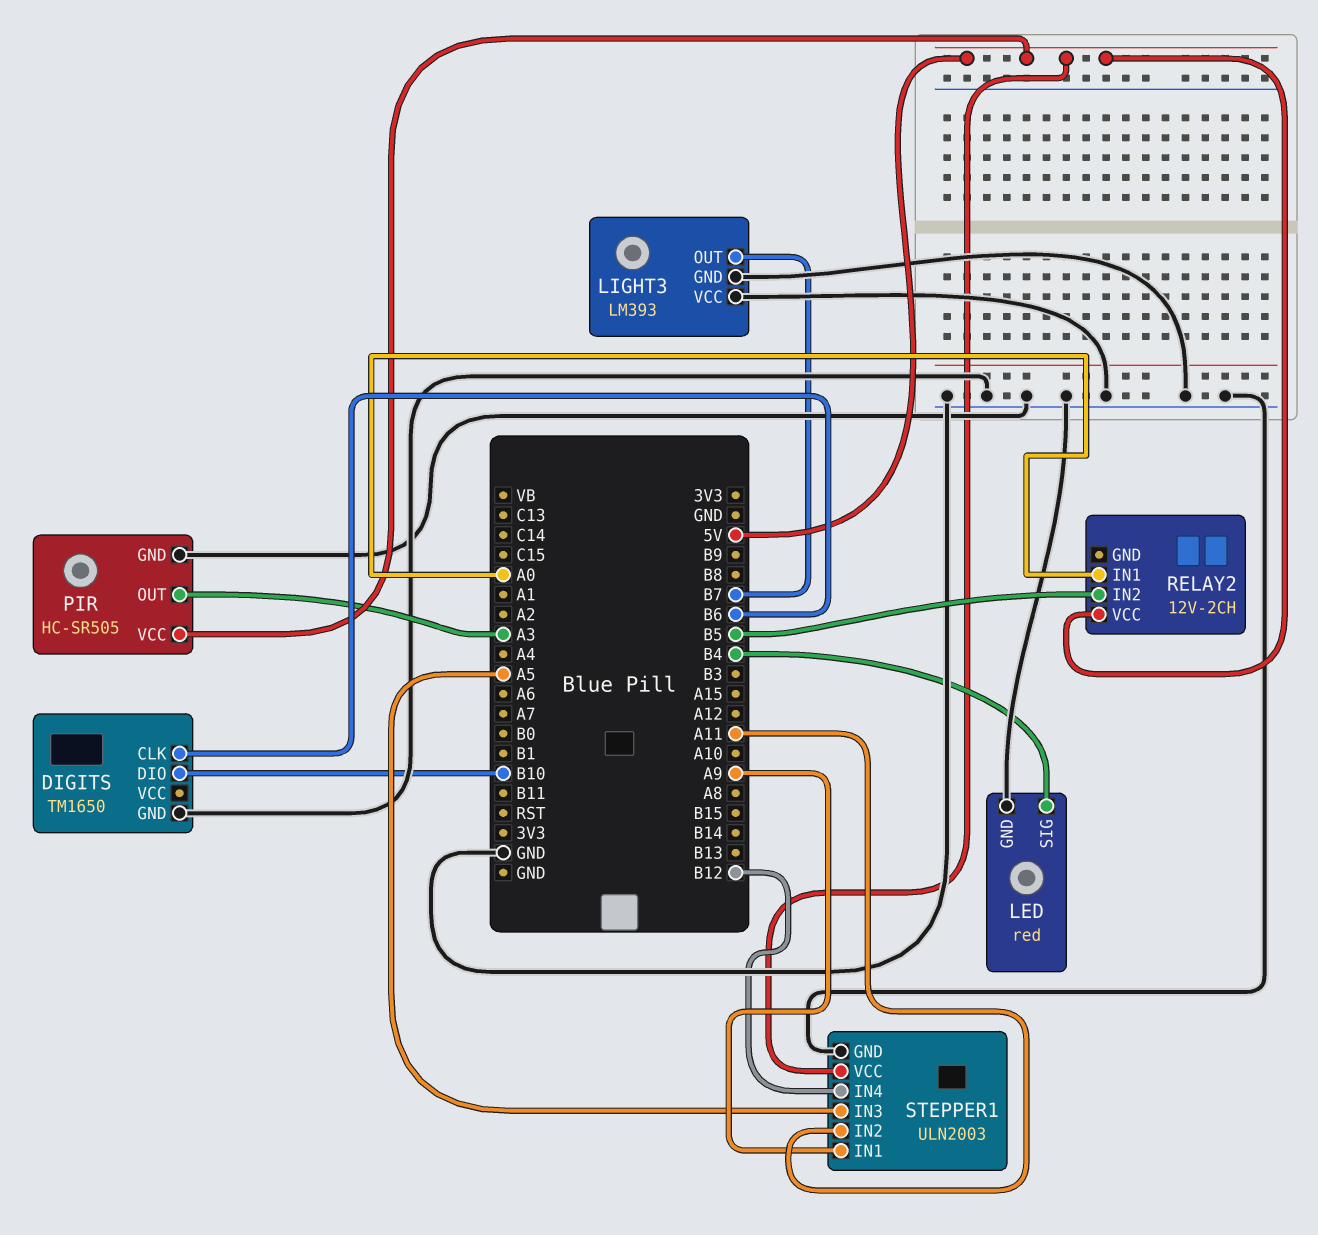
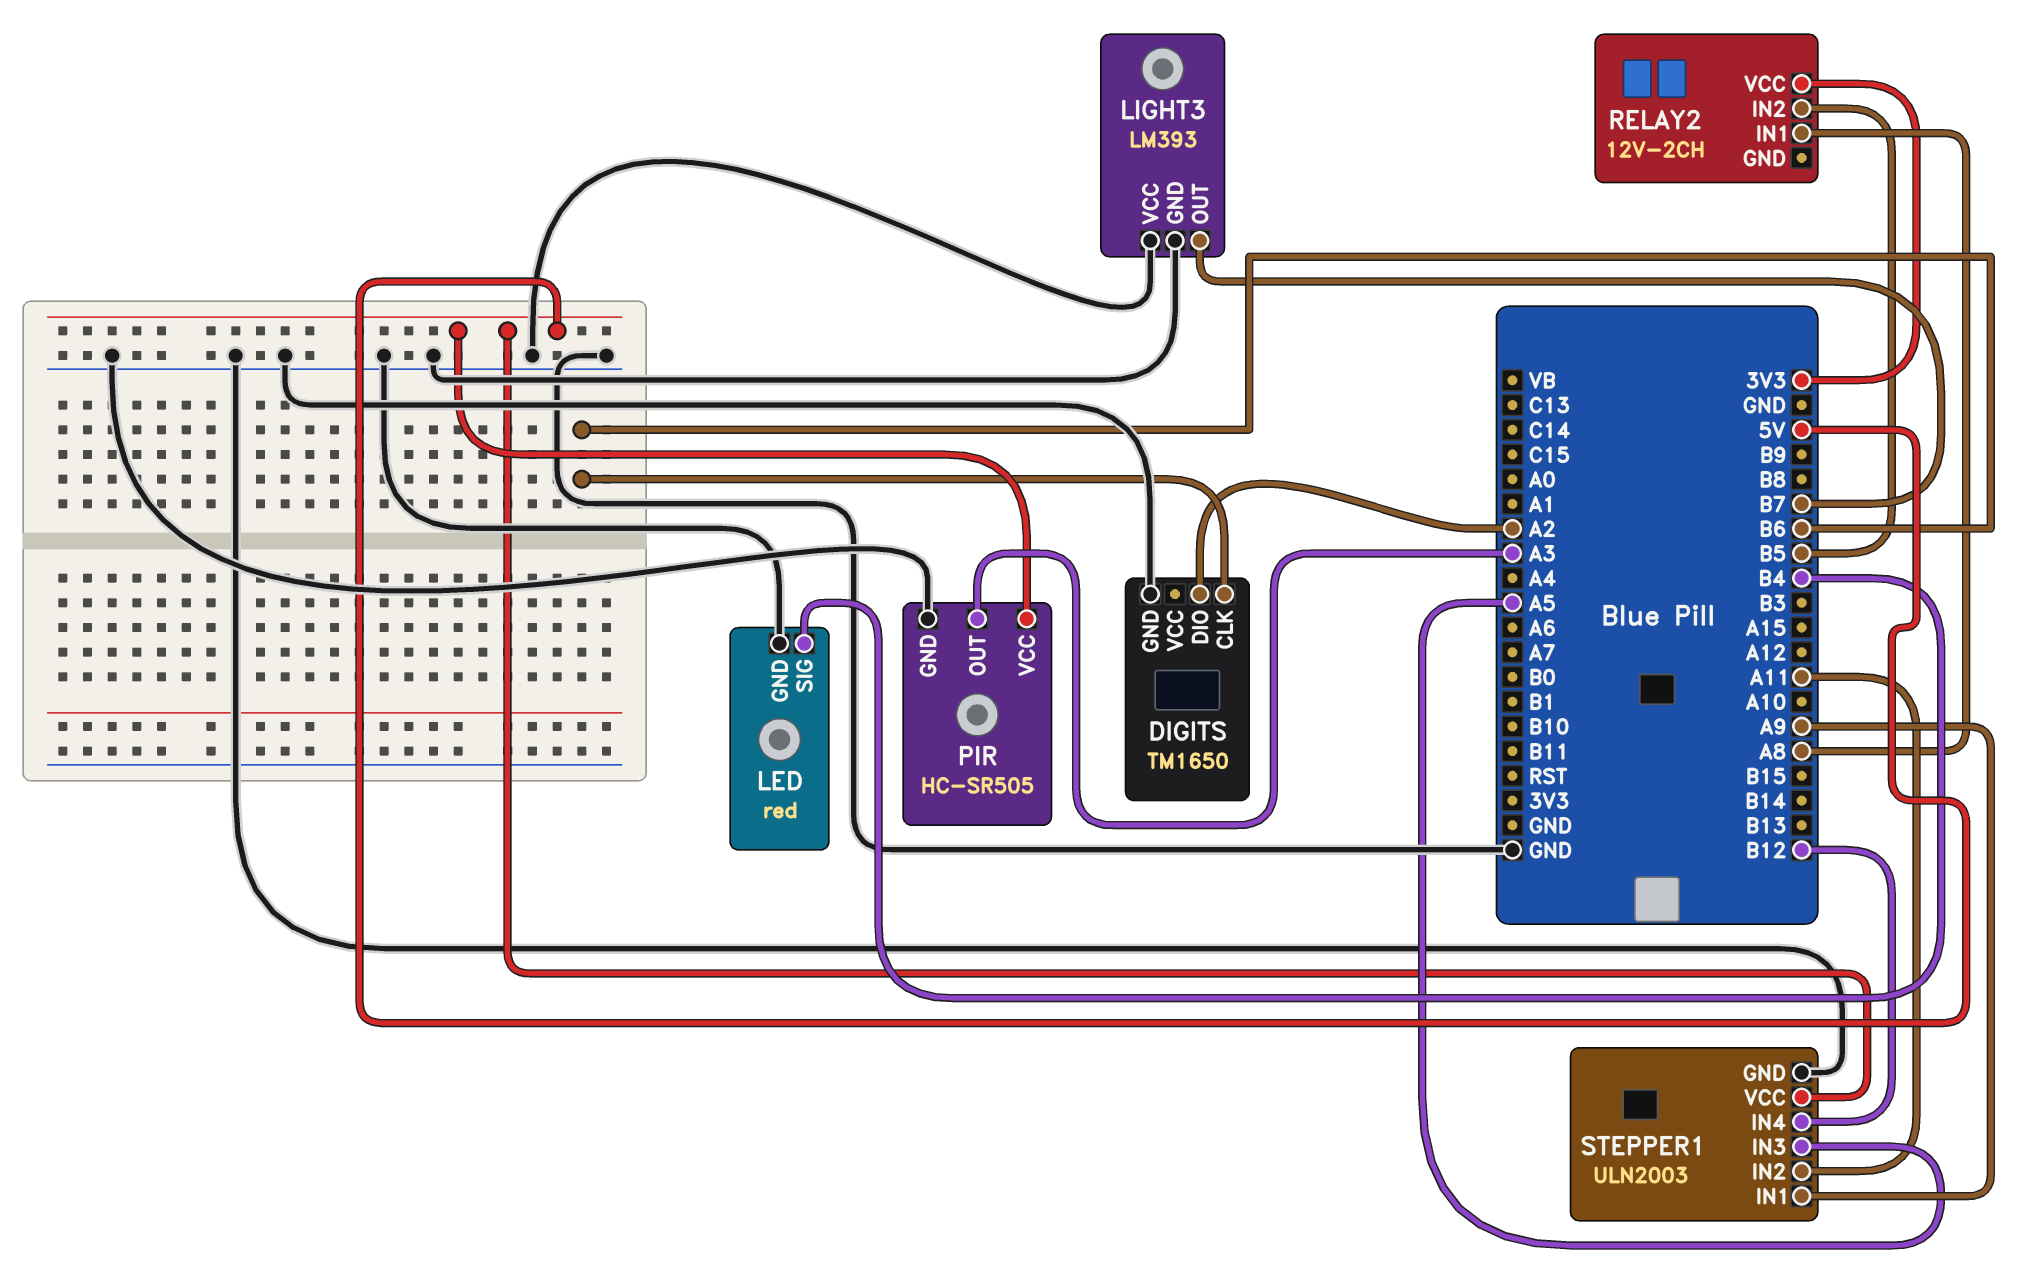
DIGITS pin DIO: B10 -> A2
RELAY2 pin IN1: A0 -> A8
RELAY2 pin VCC: 5V -> 3V3

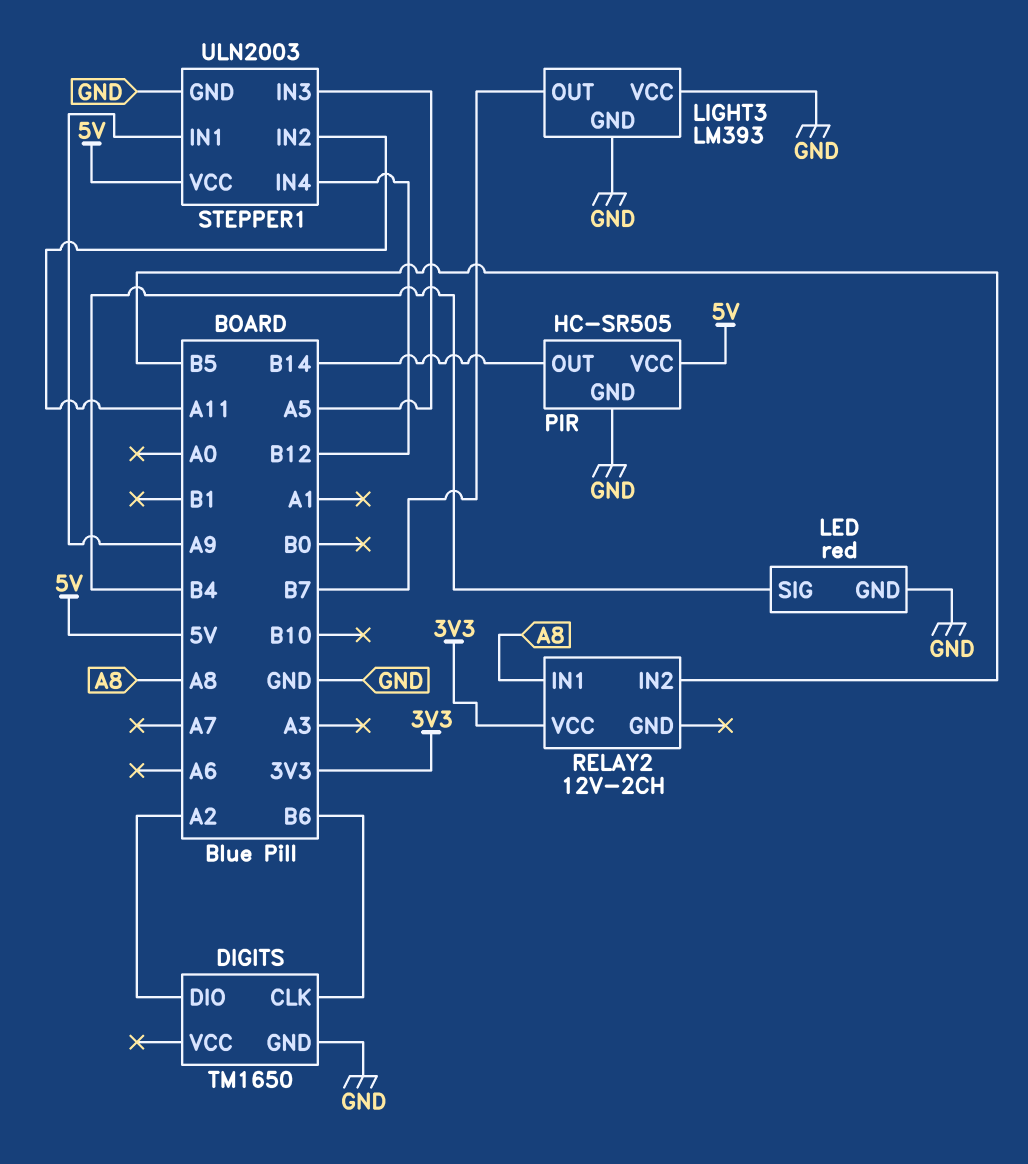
PIR pin OUT: A3 -> B14

